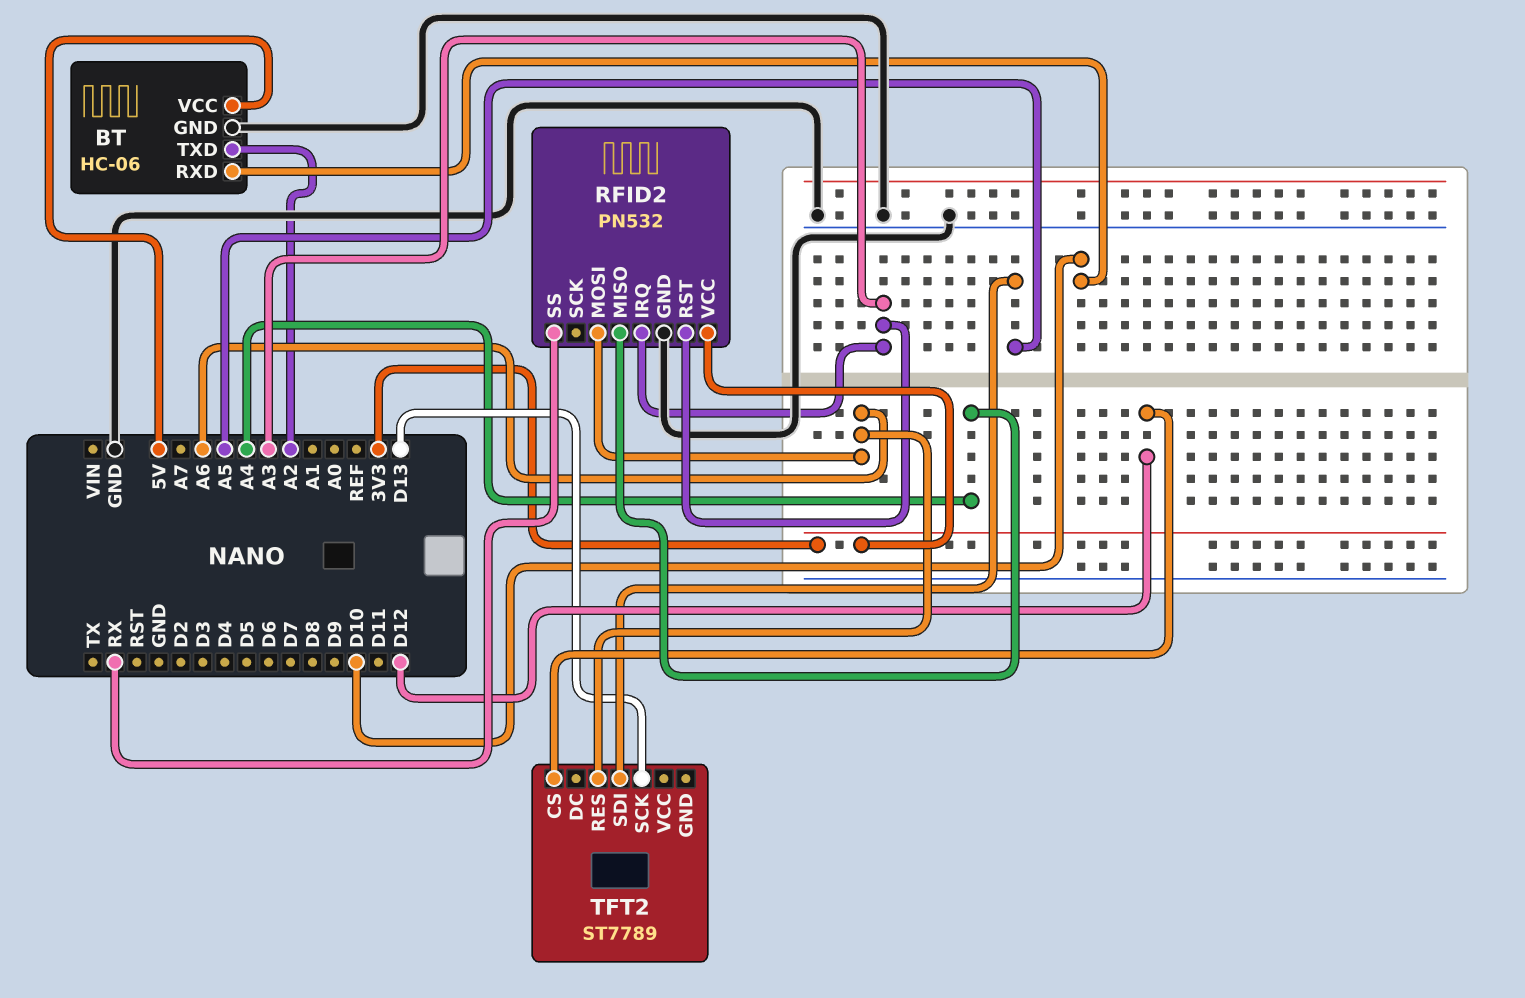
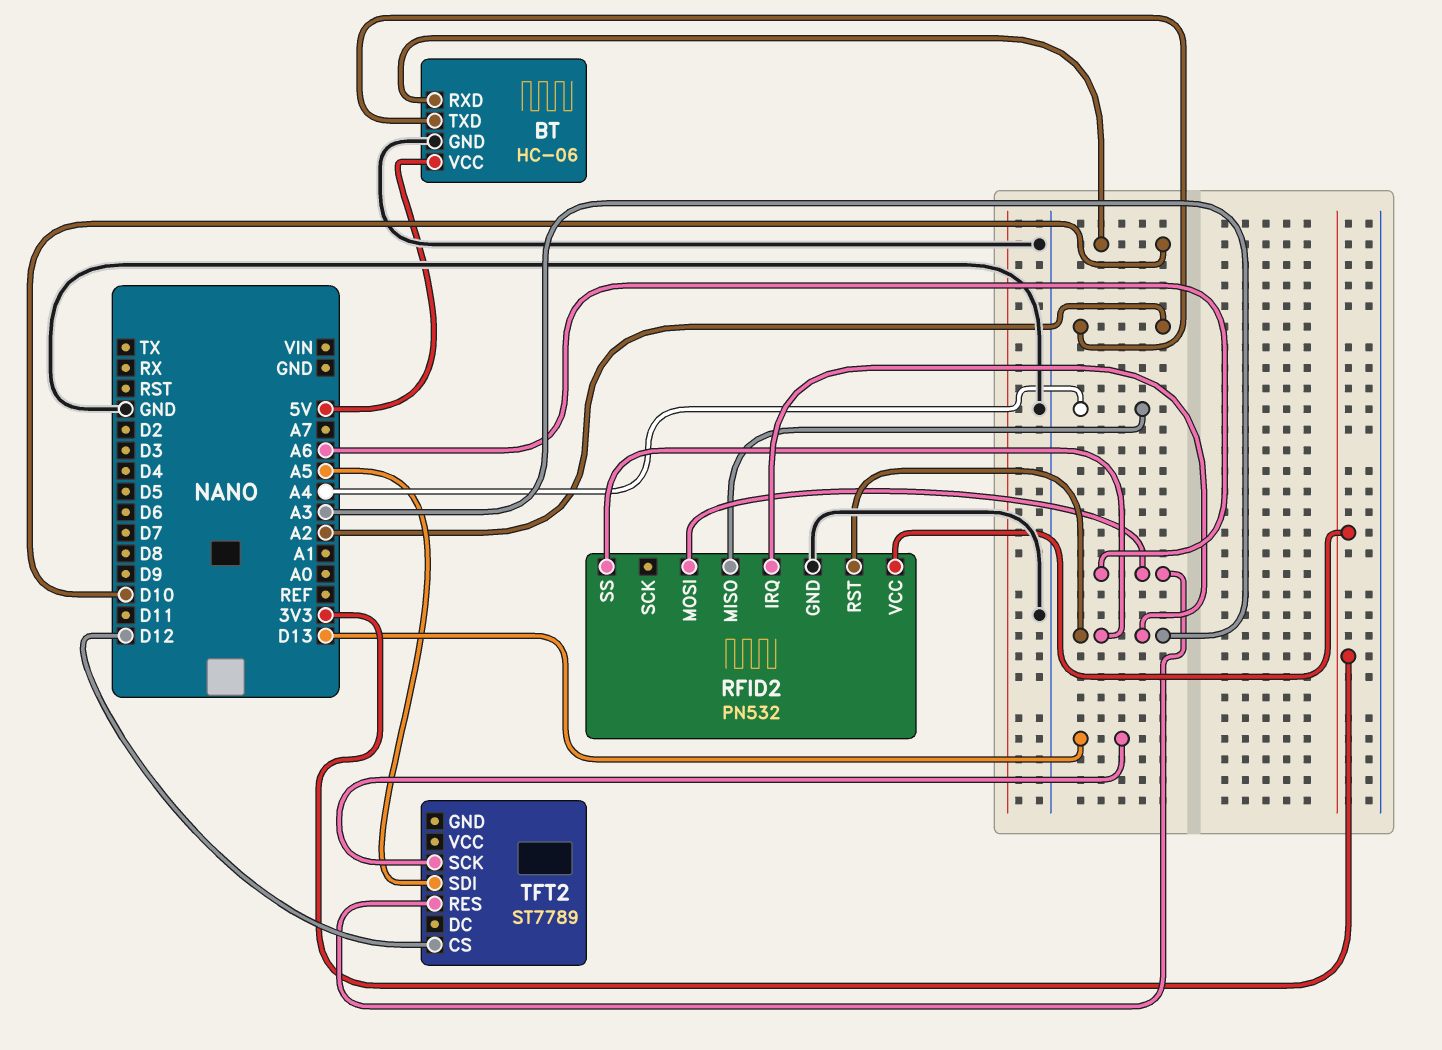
RFID2 pin SS: RX -> A3

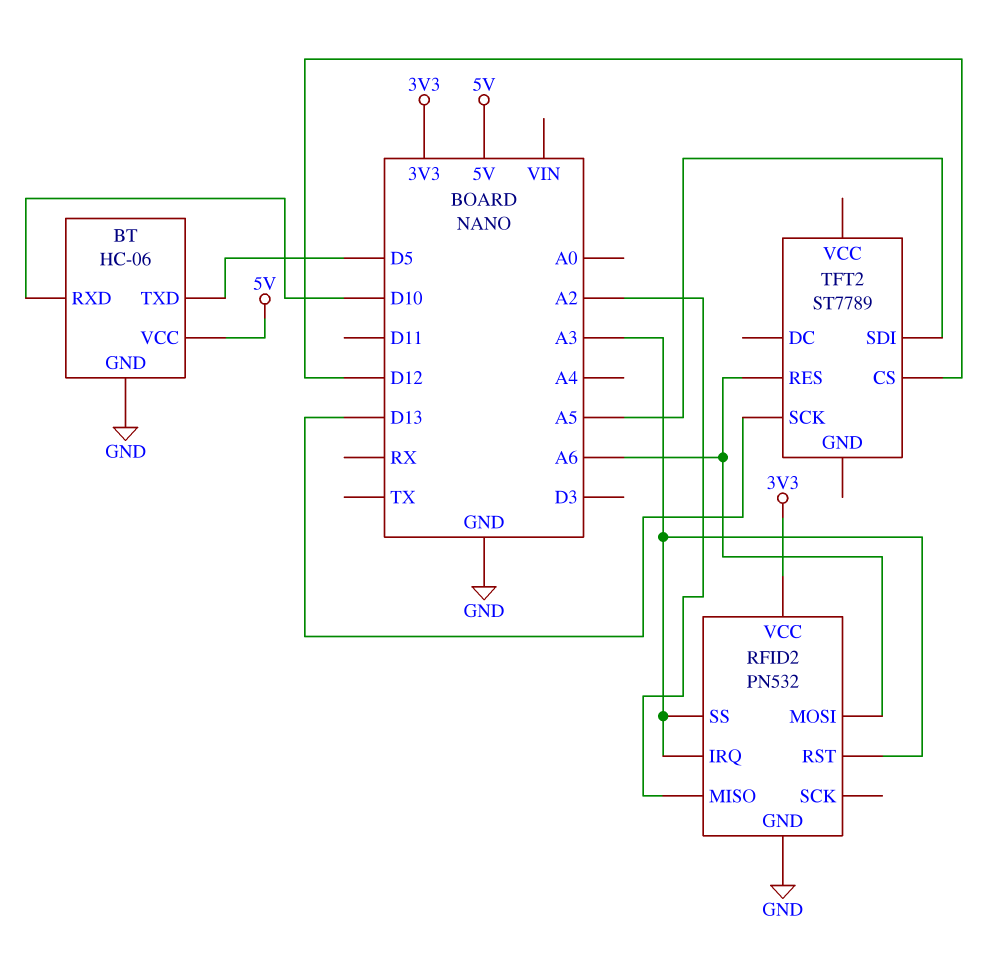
BT pin TXD: A2 -> D5
RFID2 pin MISO: A4 -> A2

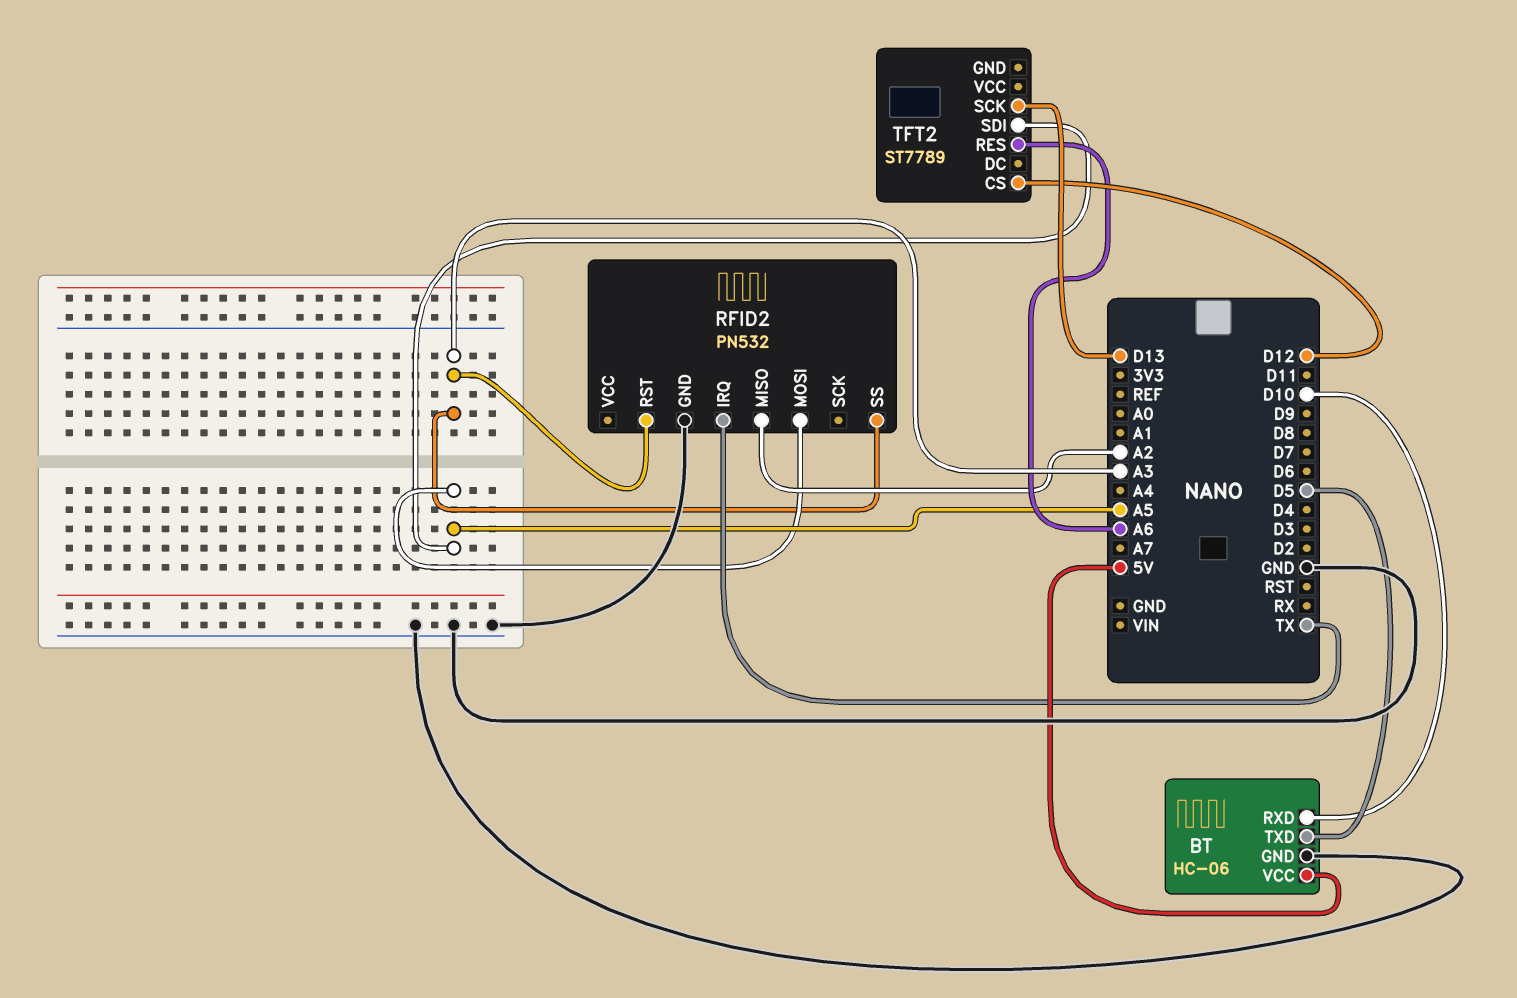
RFID2 pin IRQ: A3 -> TX
RFID2 pin MOSI: A6 -> A5
RFID2 pin VCC: 3V3 -> none

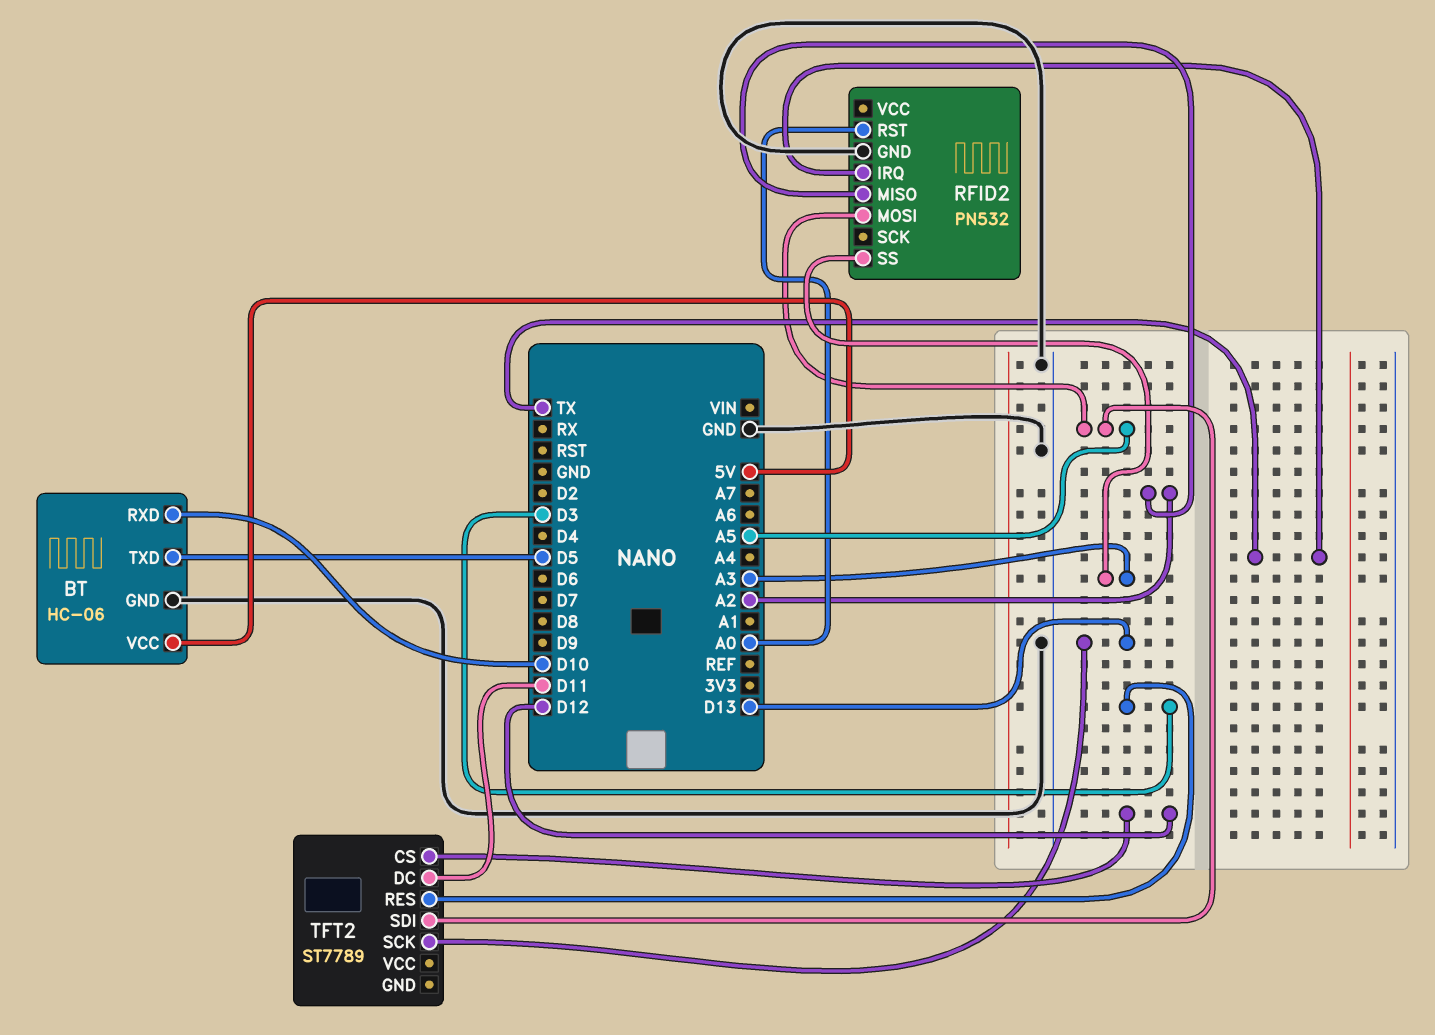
RFID2 pin RST: A3 -> A0
TFT2 pin DC: none -> D11
TFT2 pin RES: A6 -> D3

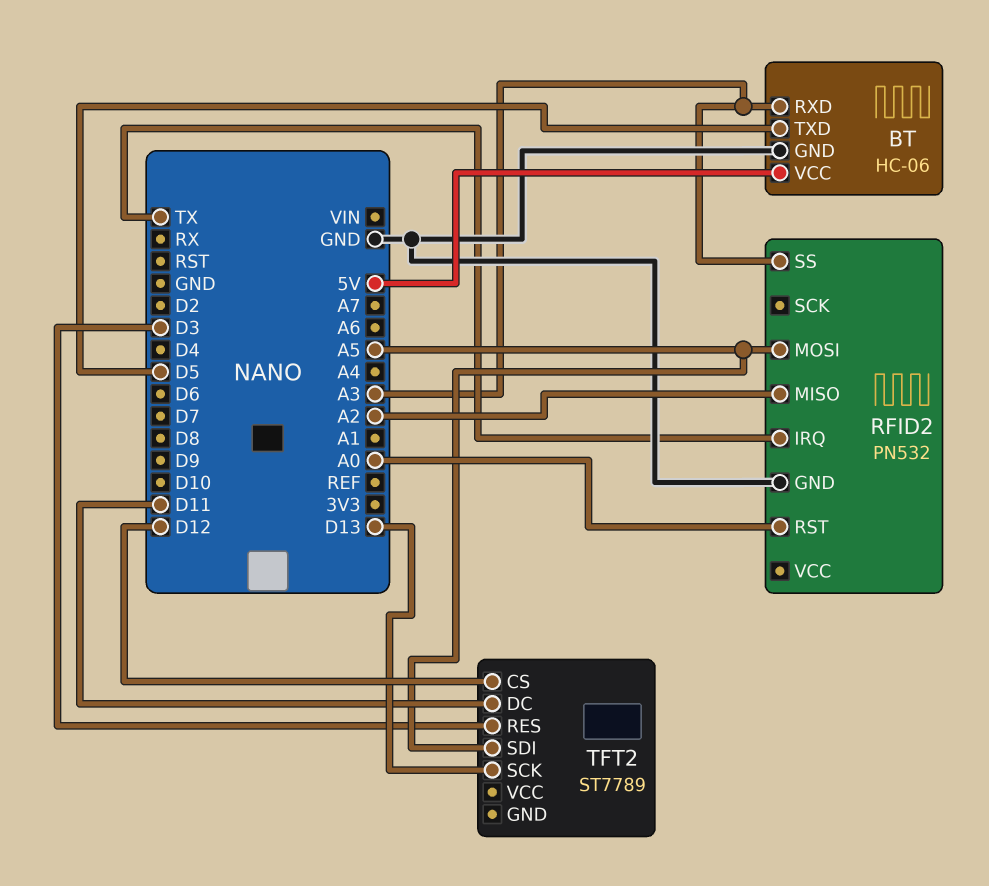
BT pin RXD: D10 -> A3

